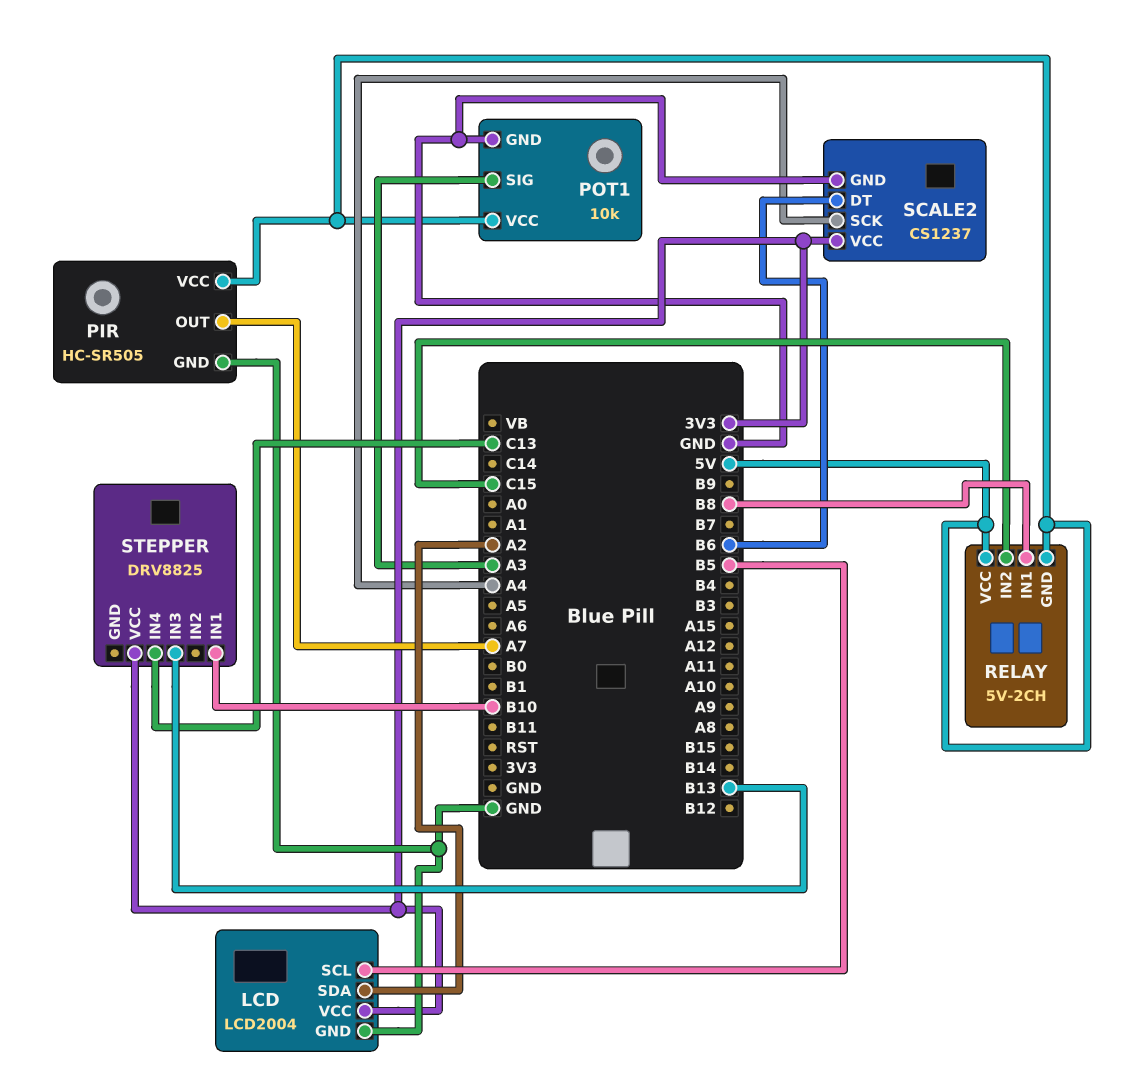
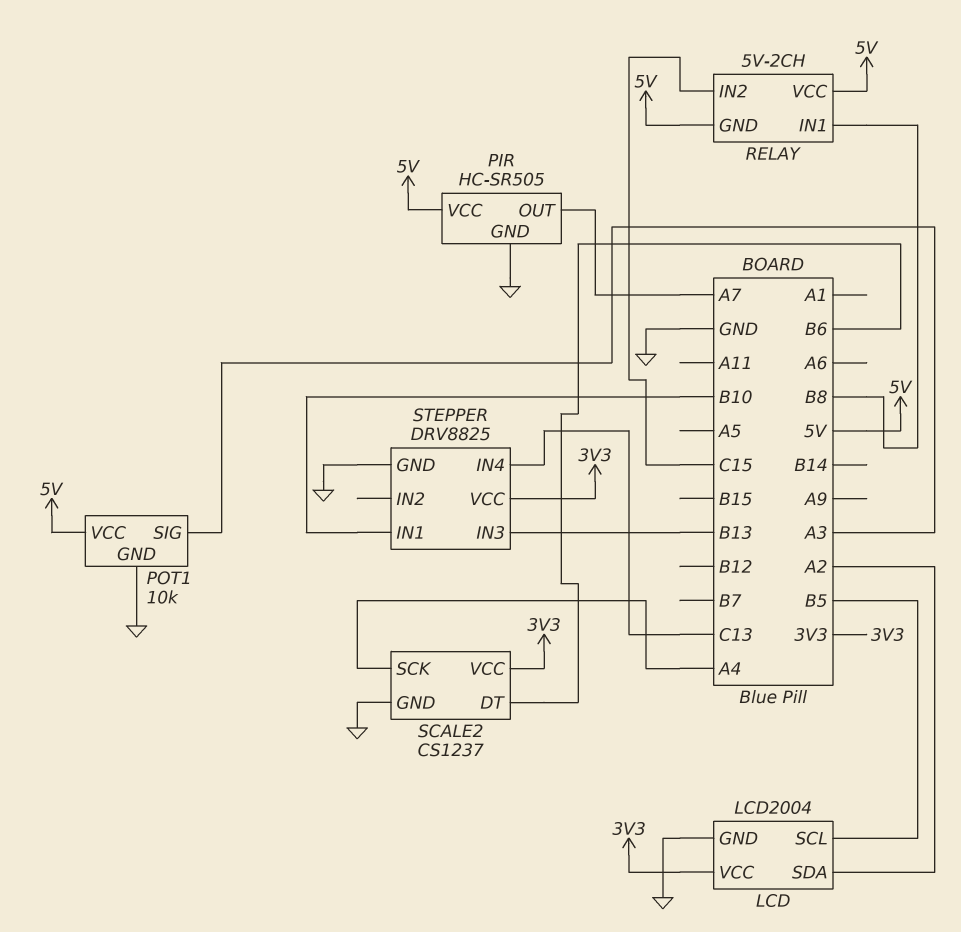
STEPPER pin GND: none -> GND

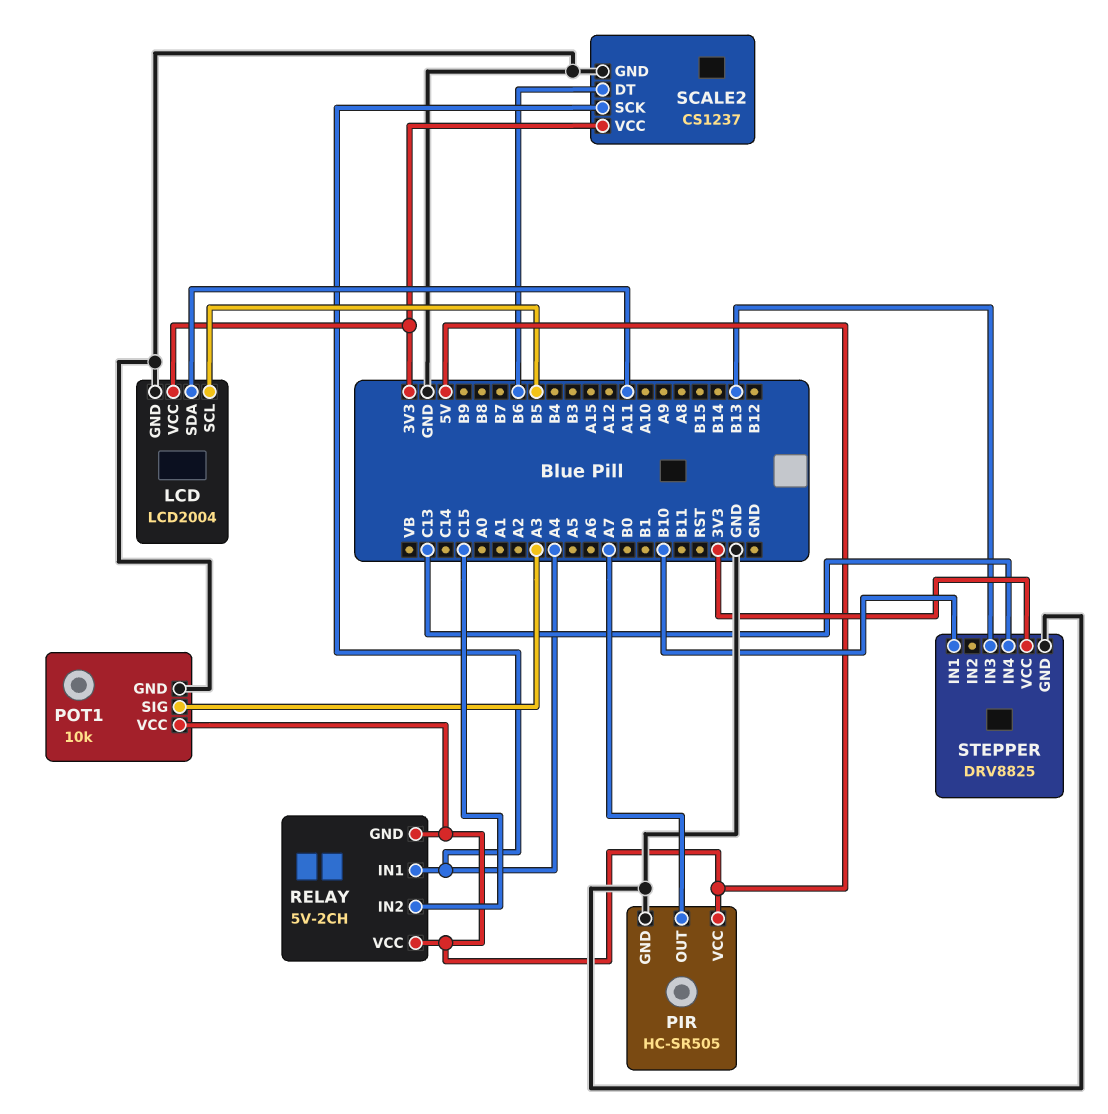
LCD pin SDA: A2 -> A11
RELAY pin IN1: B8 -> A4

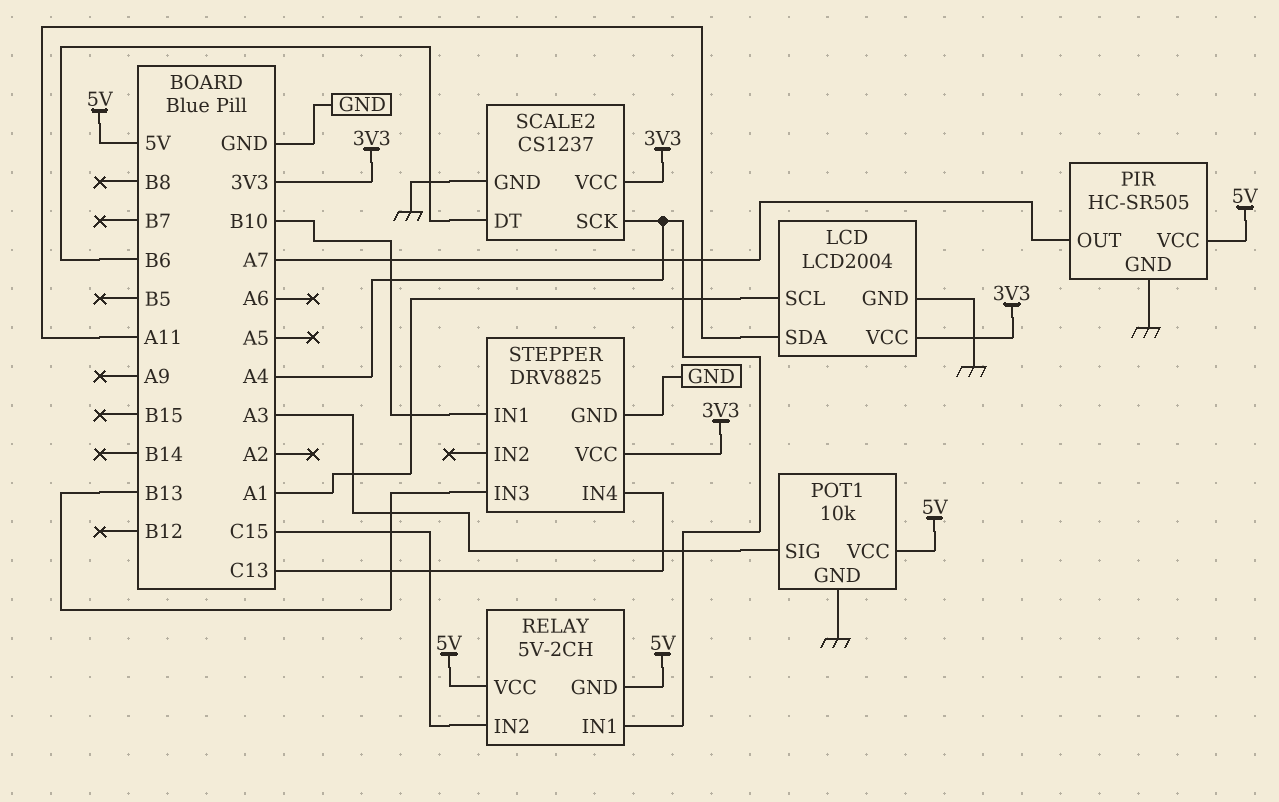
LCD pin SCL: B5 -> A1

